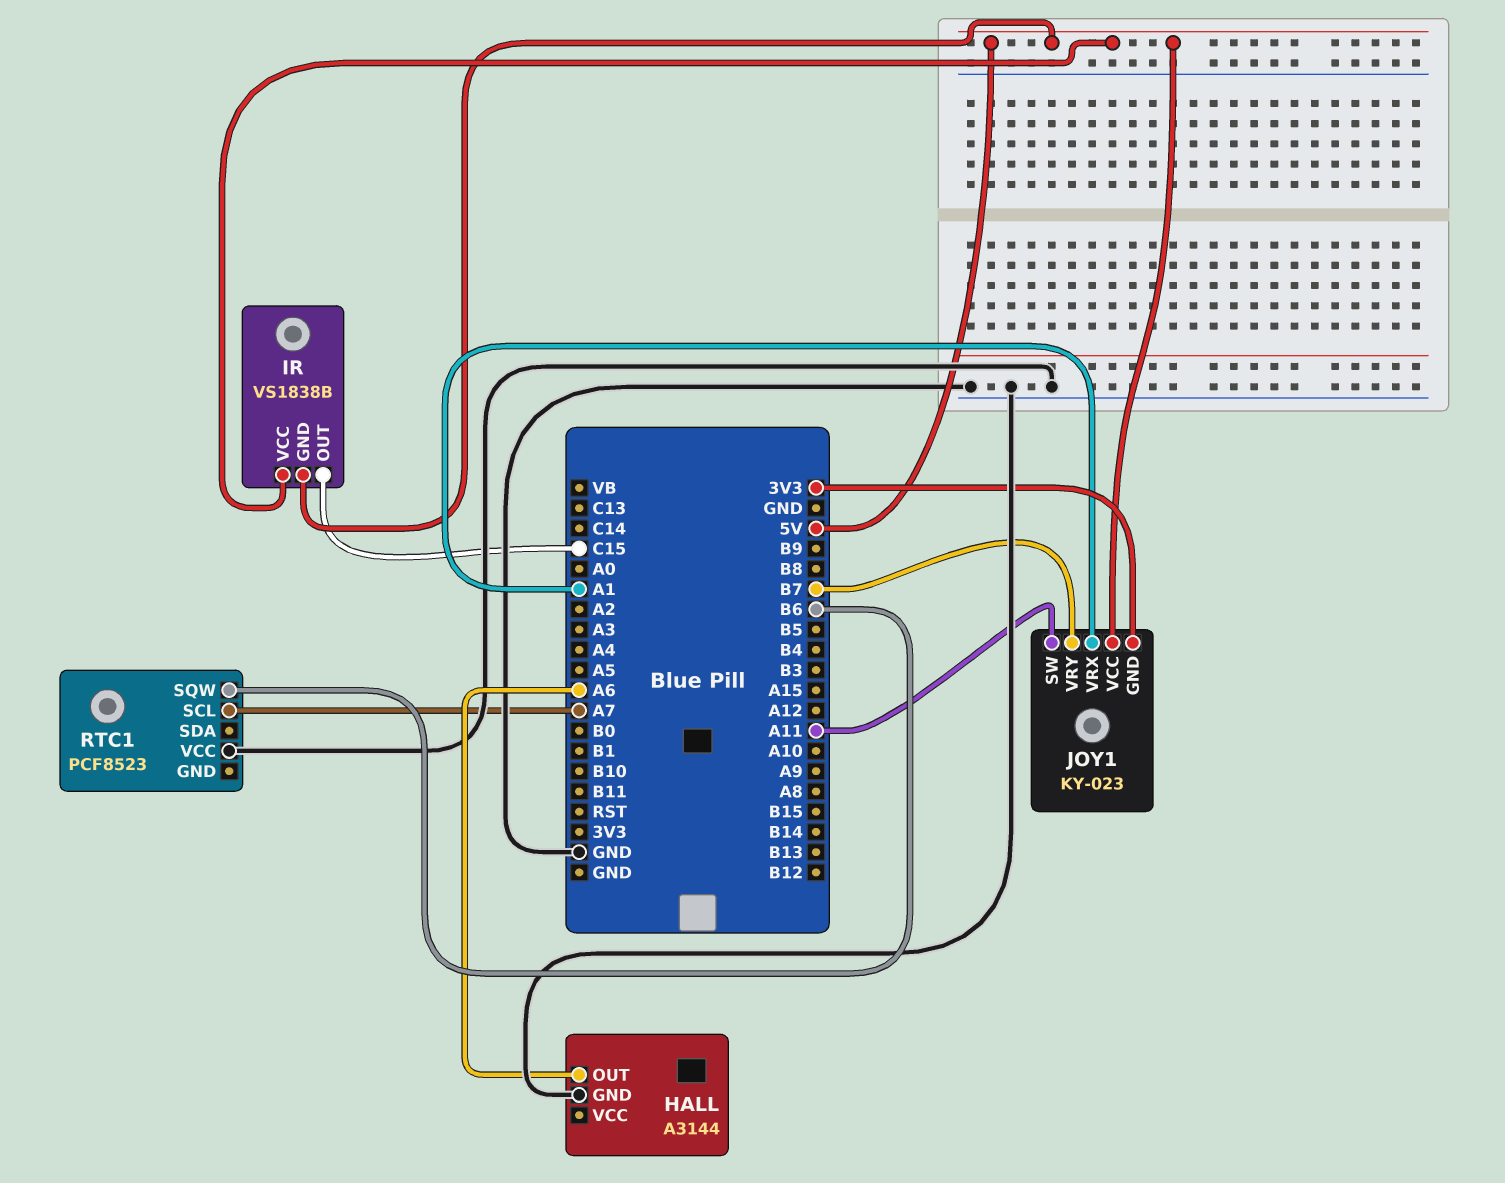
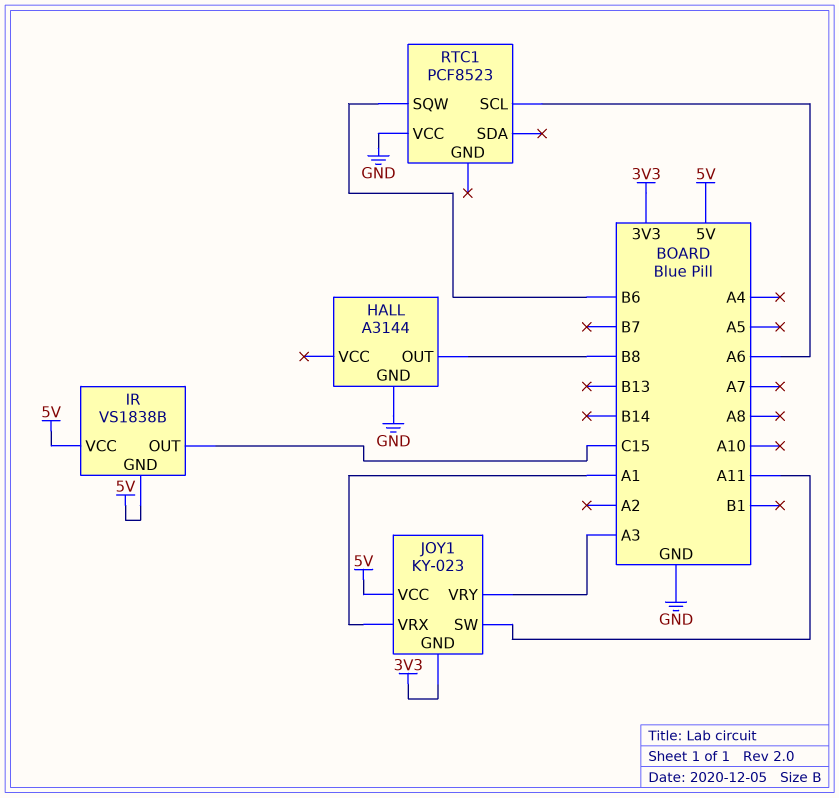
HALL pin OUT: A6 -> B8
JOY1 pin VRY: B7 -> A3
RTC1 pin SCL: A7 -> A6

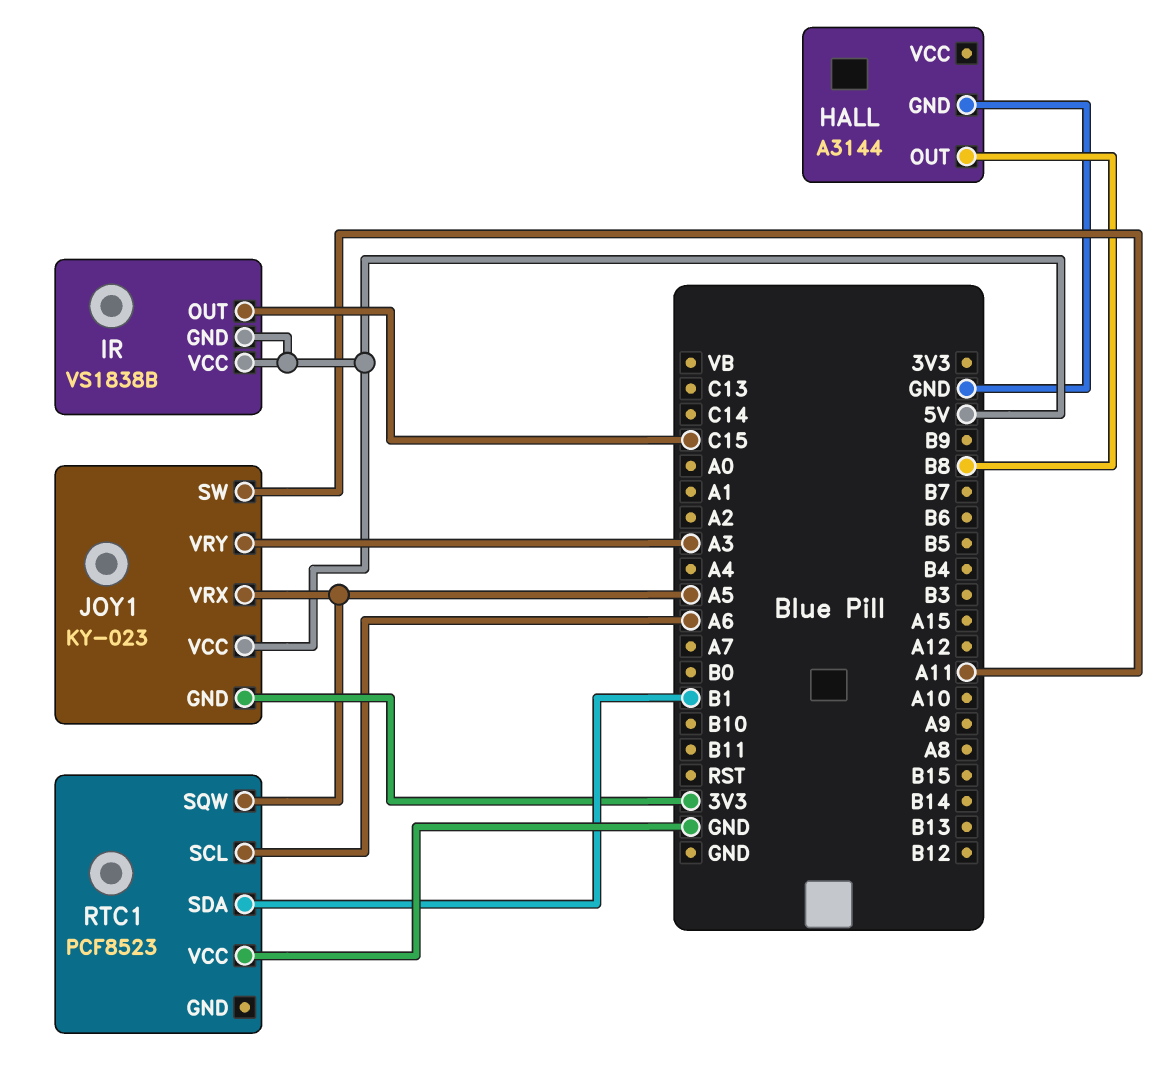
JOY1 pin VRX: A1 -> A5
RTC1 pin SDA: none -> B1
RTC1 pin SQW: B6 -> A5

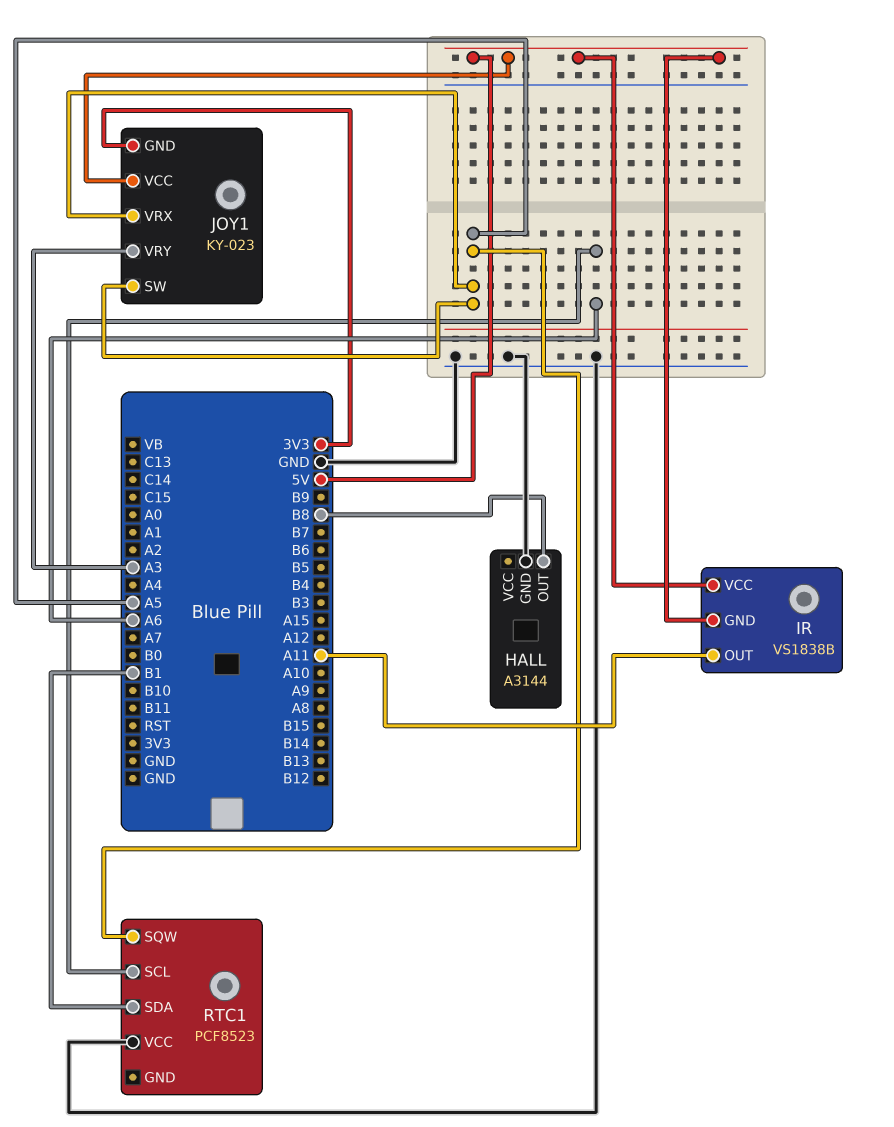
IR pin OUT: C15 -> A11
JOY1 pin SW: A11 -> A5

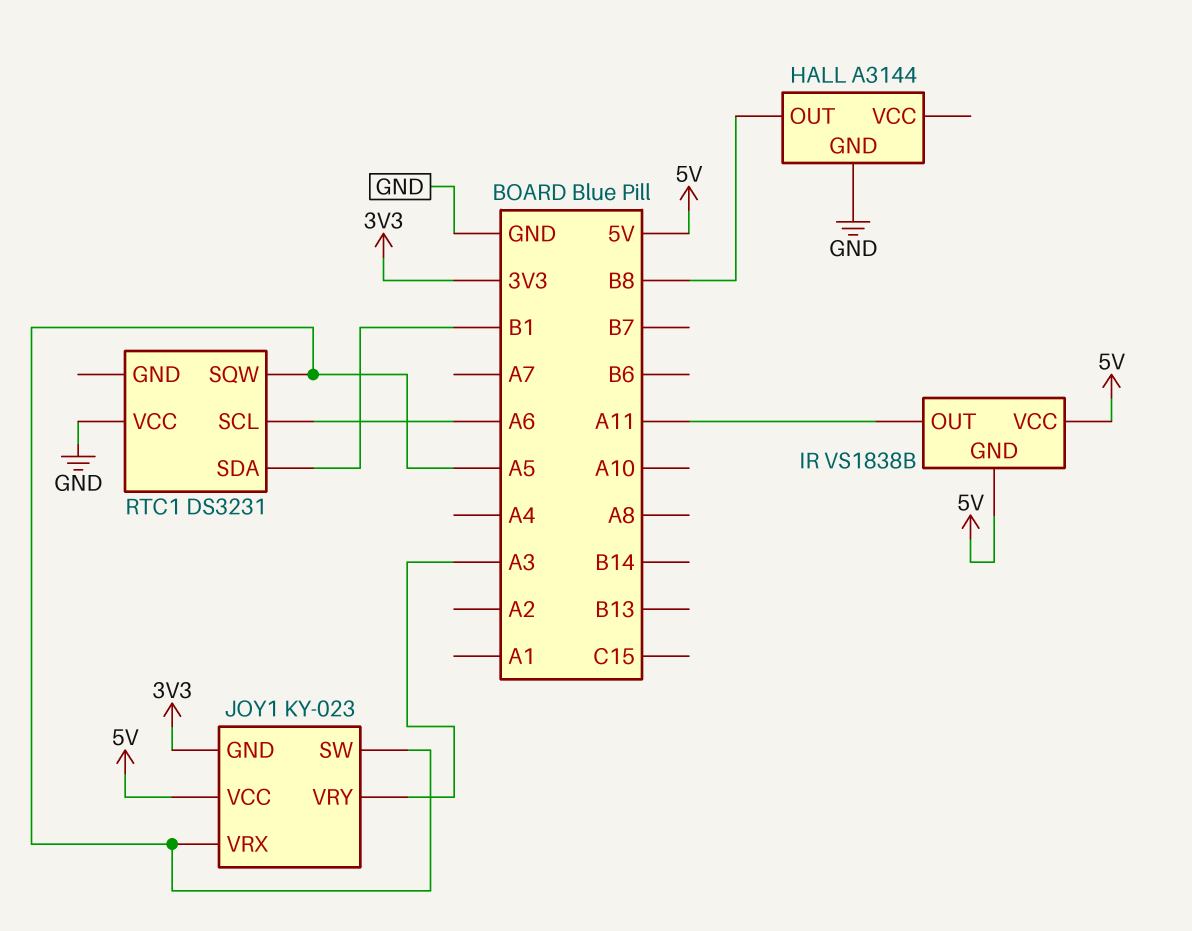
RTC1: PCF8523 -> DS3231

